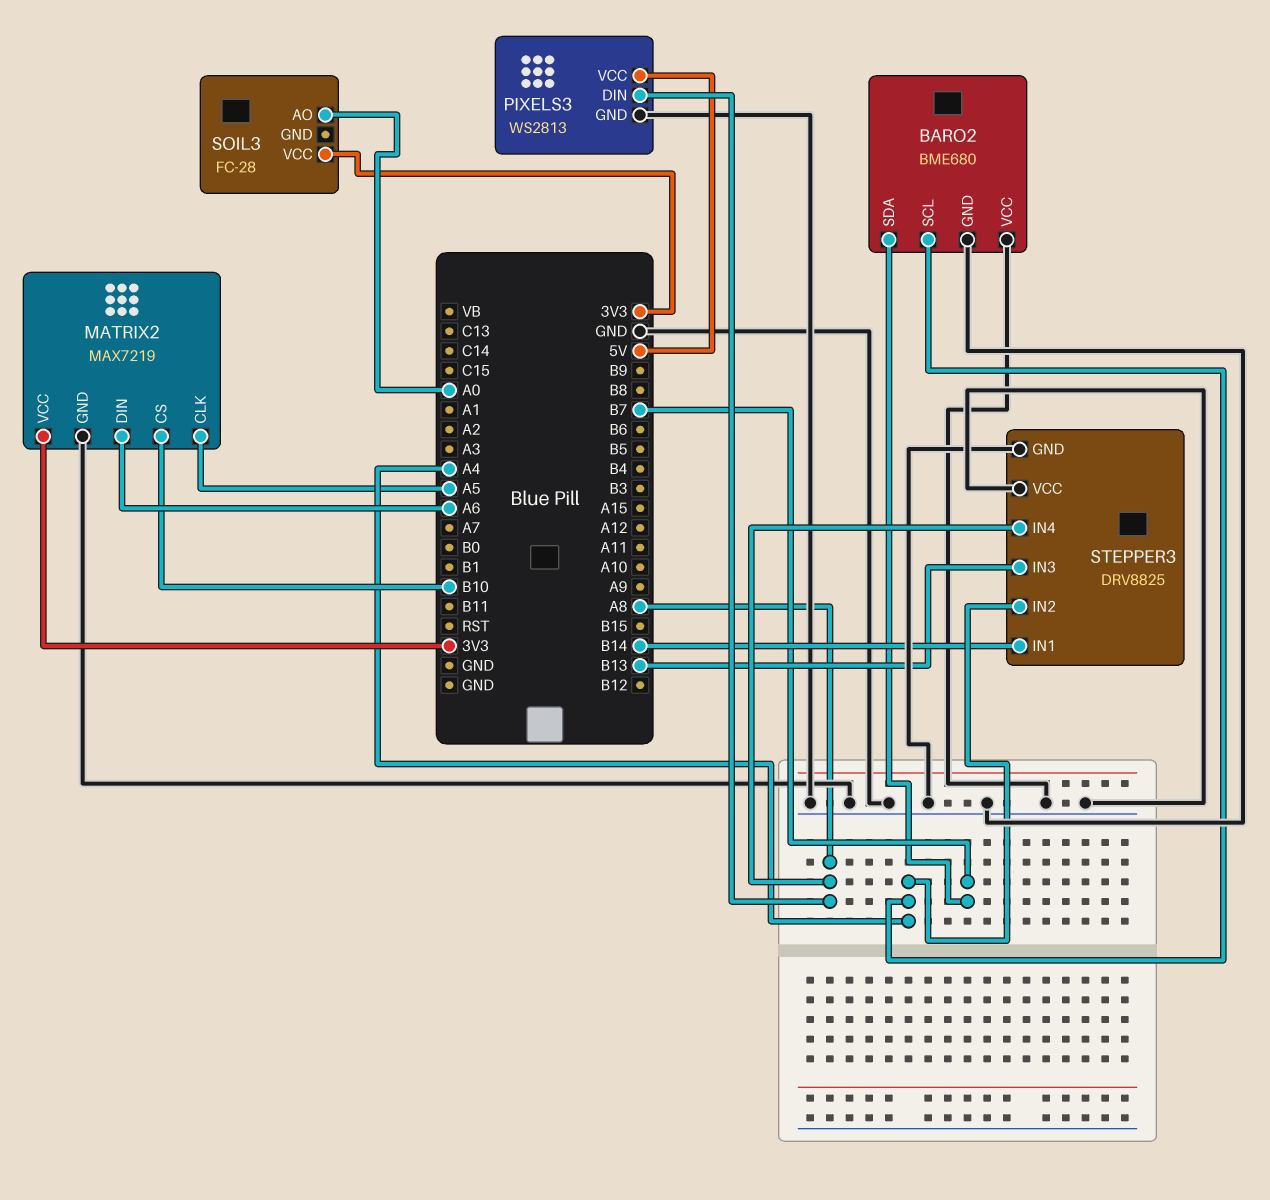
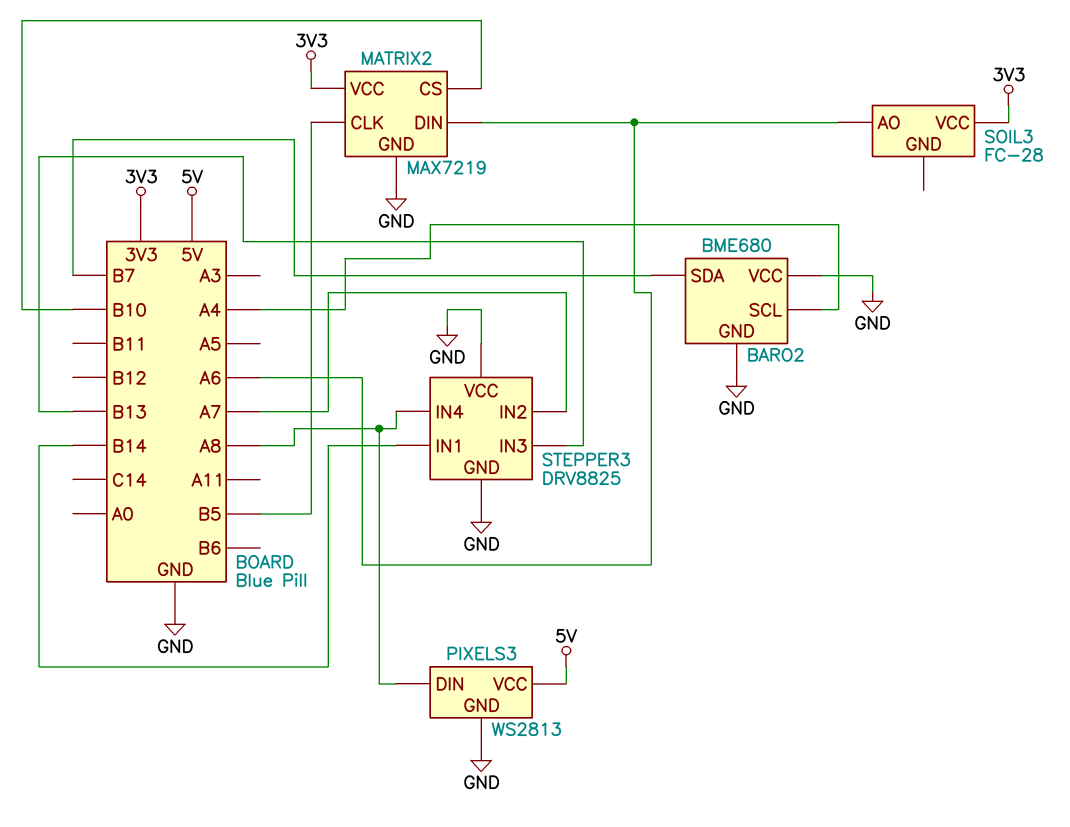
MATRIX2 pin CLK: A5 -> B5
SOIL3 pin AO: A0 -> A6
STEPPER3 pin IN2: A4 -> A7

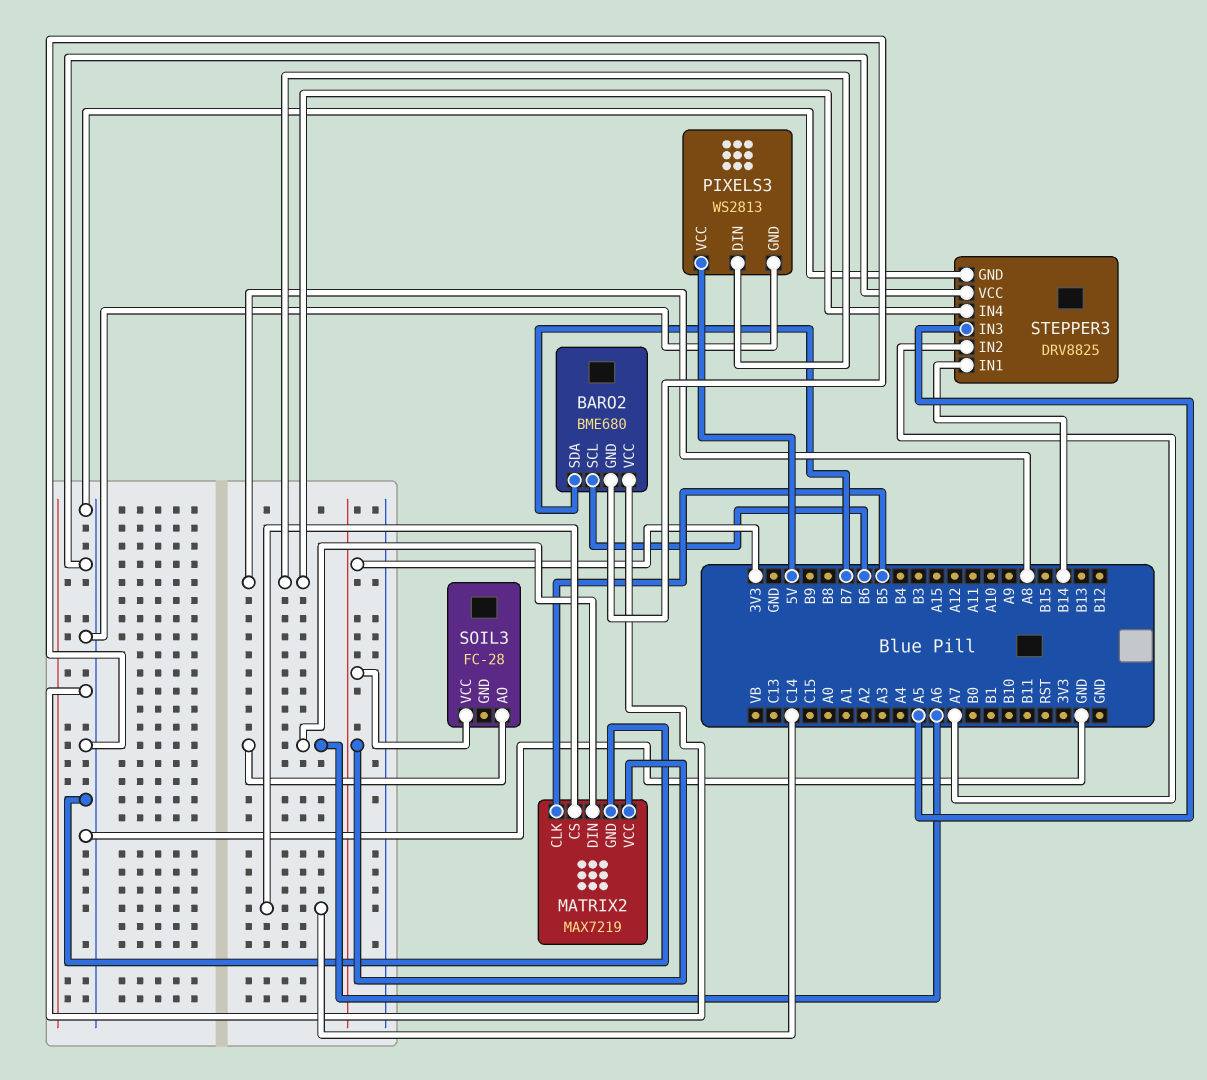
BARO2 pin SCL: A4 -> B6
MATRIX2 pin CS: B10 -> C14
STEPPER3 pin IN3: B13 -> A5

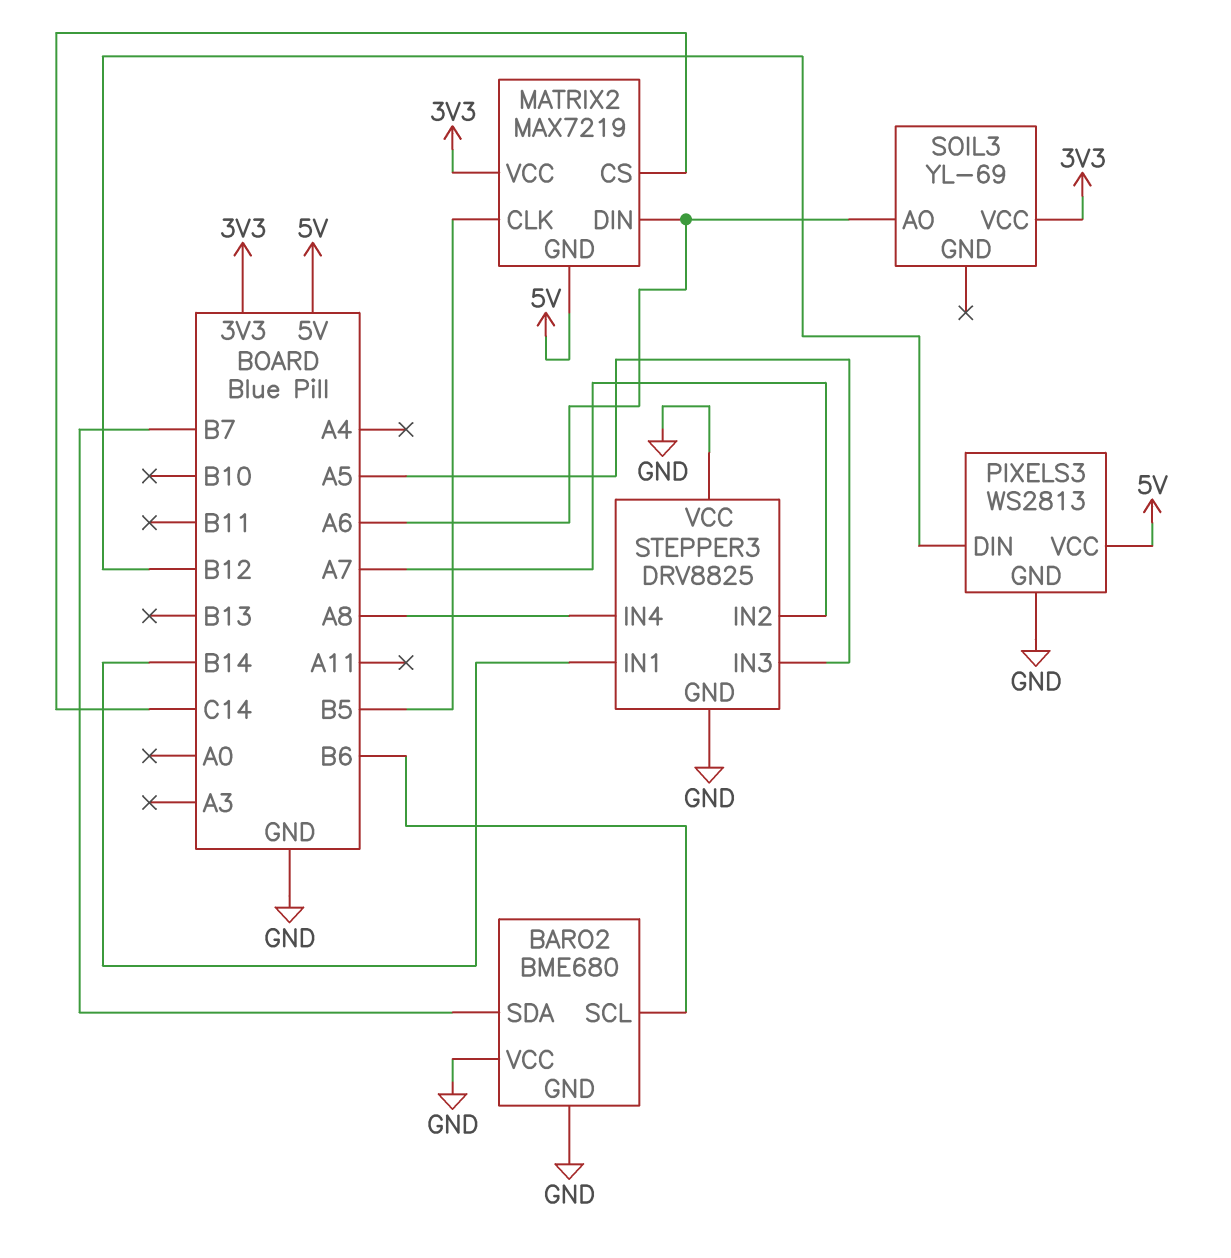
MATRIX2 pin GND: GND -> 5V
PIXELS3 pin DIN: A8 -> B12
SOIL3: FC-28 -> YL-69

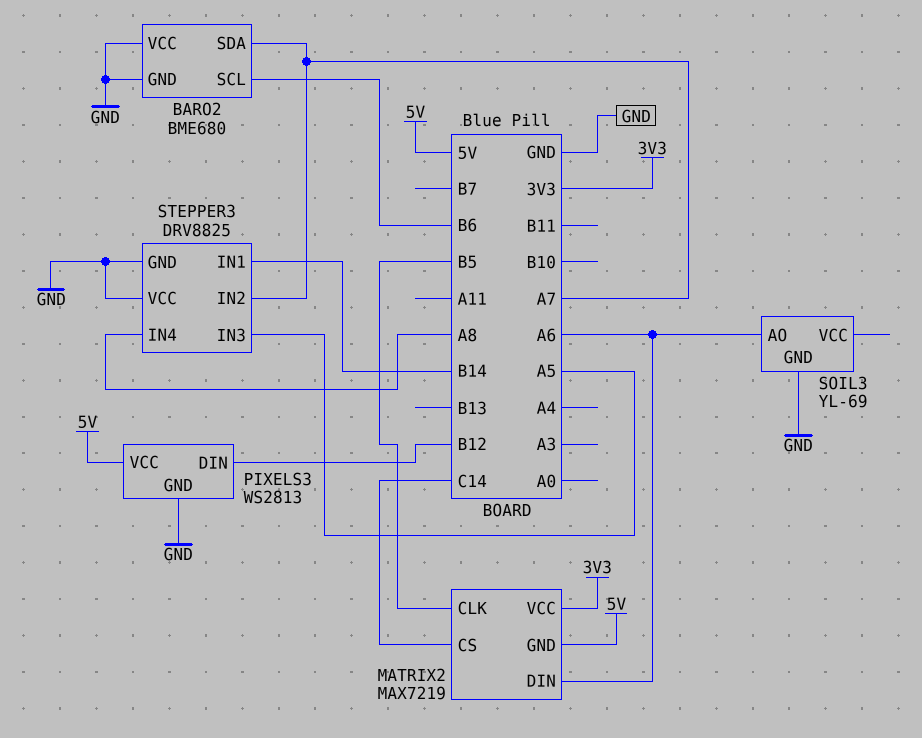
BARO2 pin SDA: B7 -> A7
SOIL3 pin GND: none -> GND
SOIL3 pin VCC: 3V3 -> none

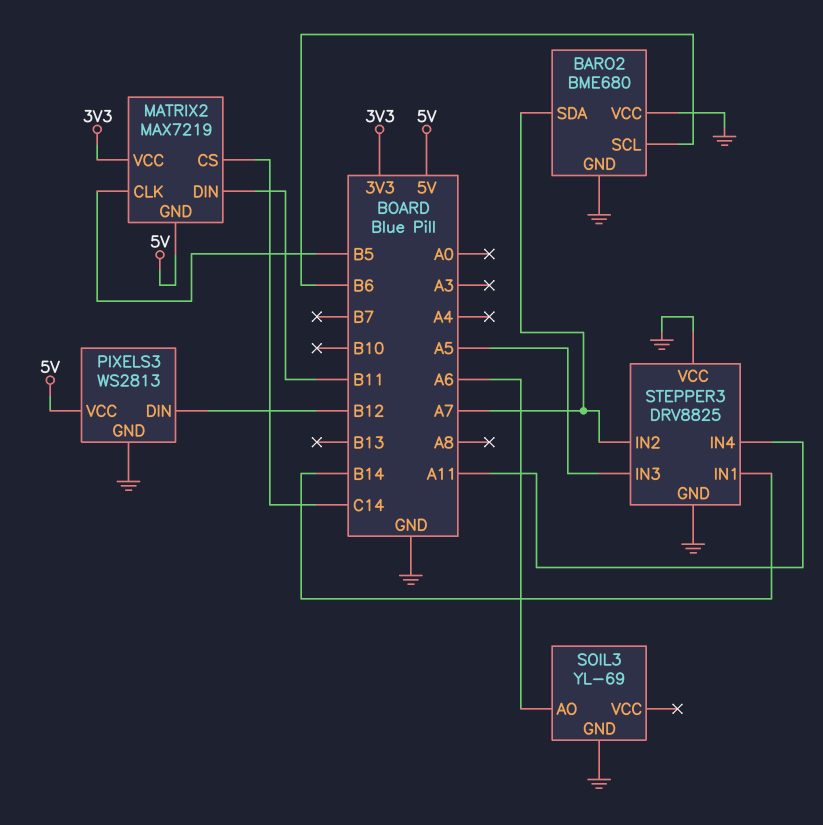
MATRIX2 pin DIN: A6 -> B11
STEPPER3 pin IN4: A8 -> A11

